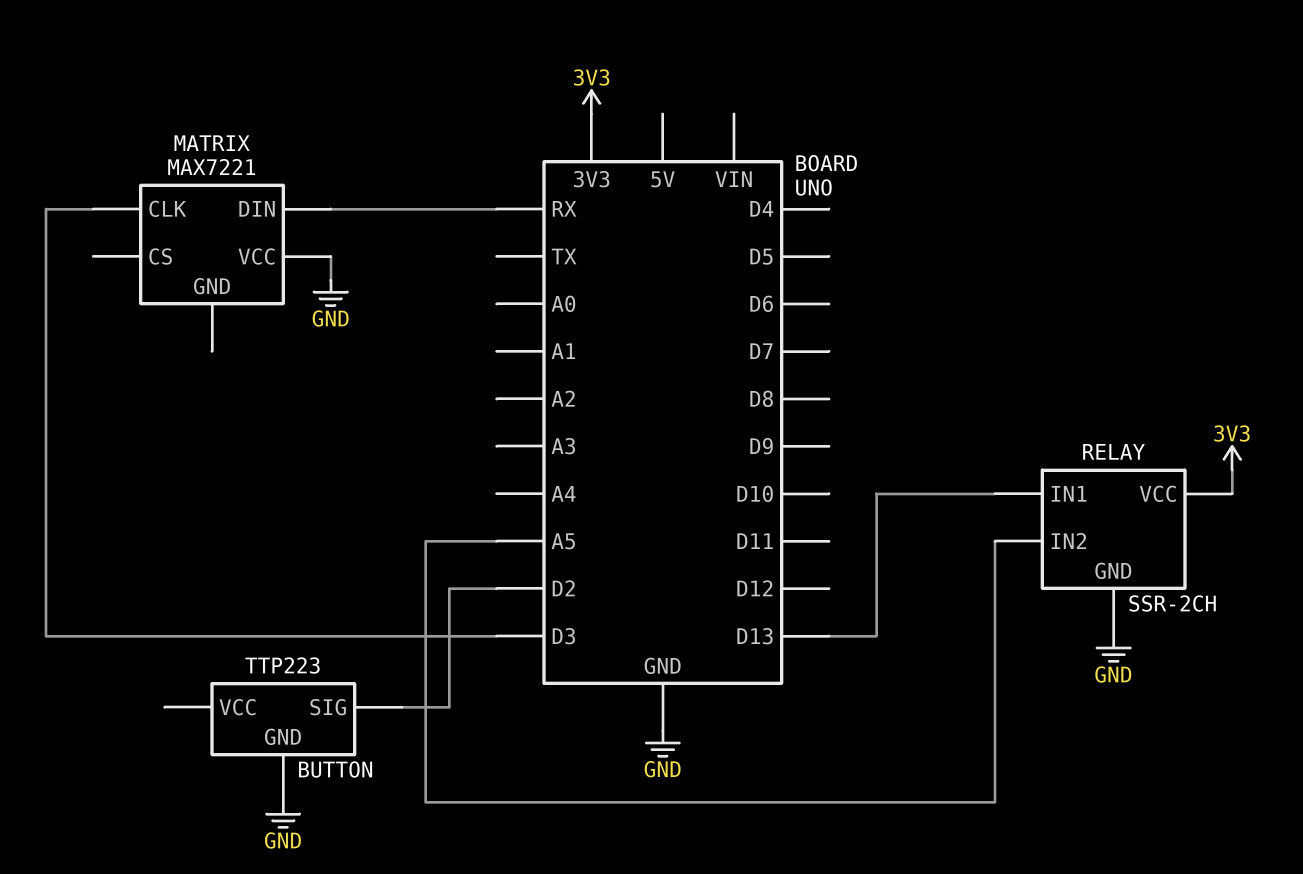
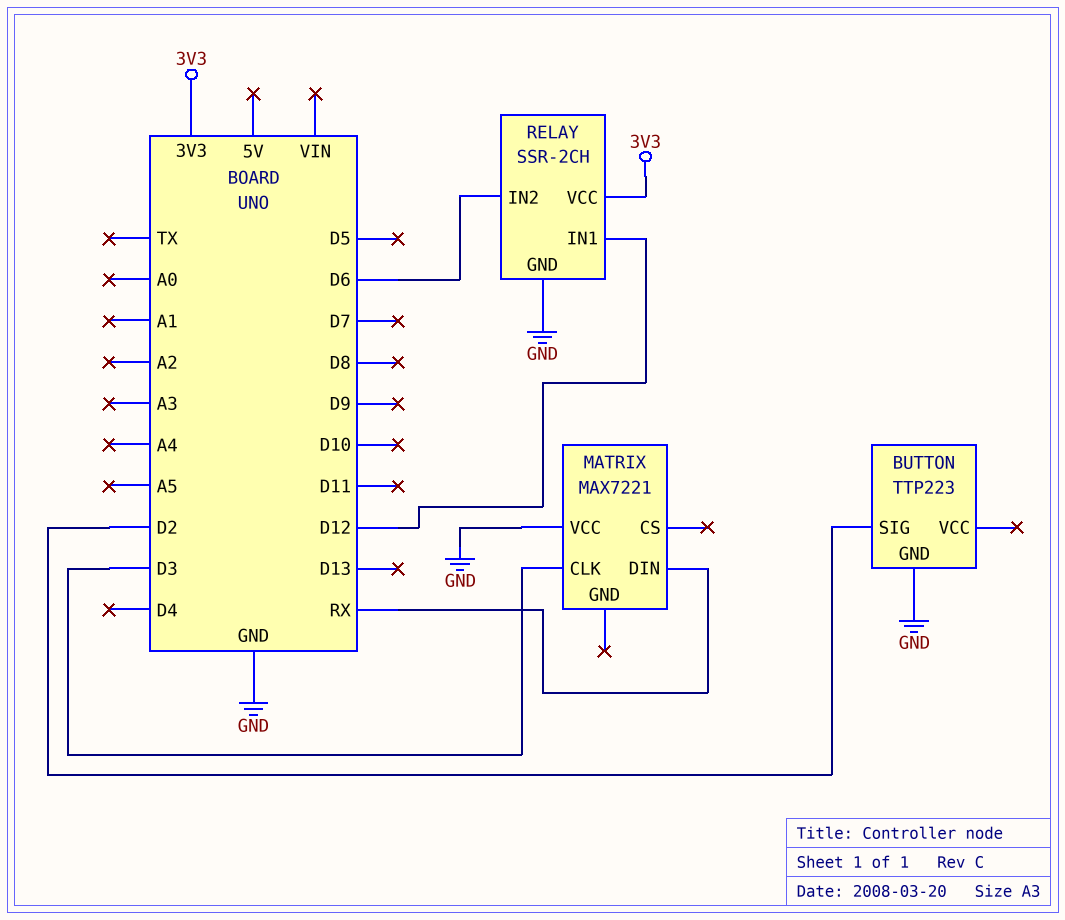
RELAY pin IN1: D13 -> D12
RELAY pin IN2: A5 -> D6

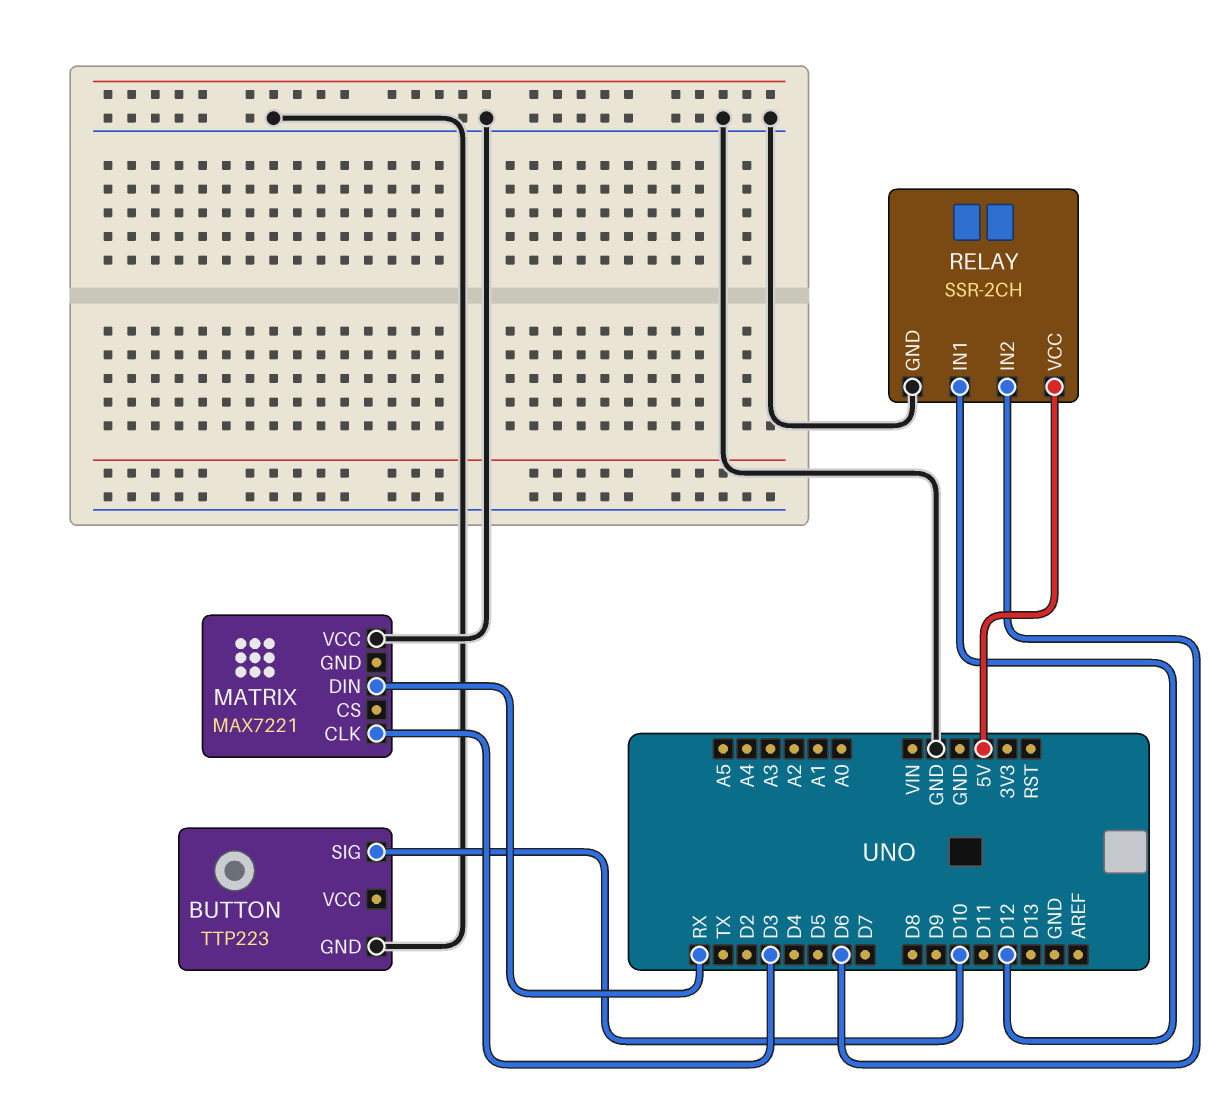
BUTTON pin SIG: D2 -> D10
RELAY pin VCC: 3V3 -> 5V

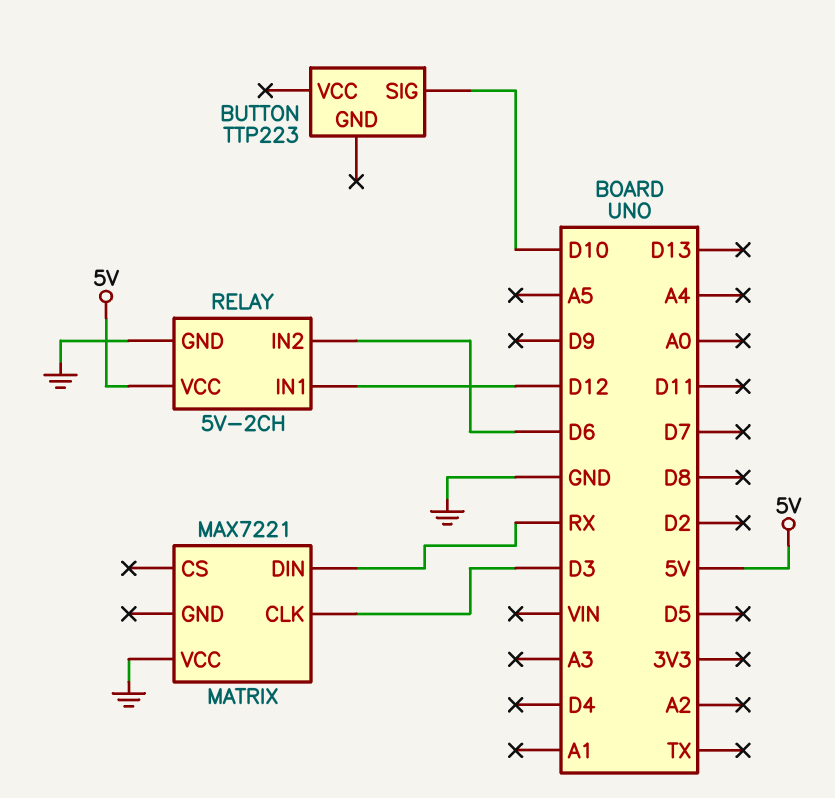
BUTTON pin GND: GND -> none
RELAY: SSR-2CH -> 5V-2CH

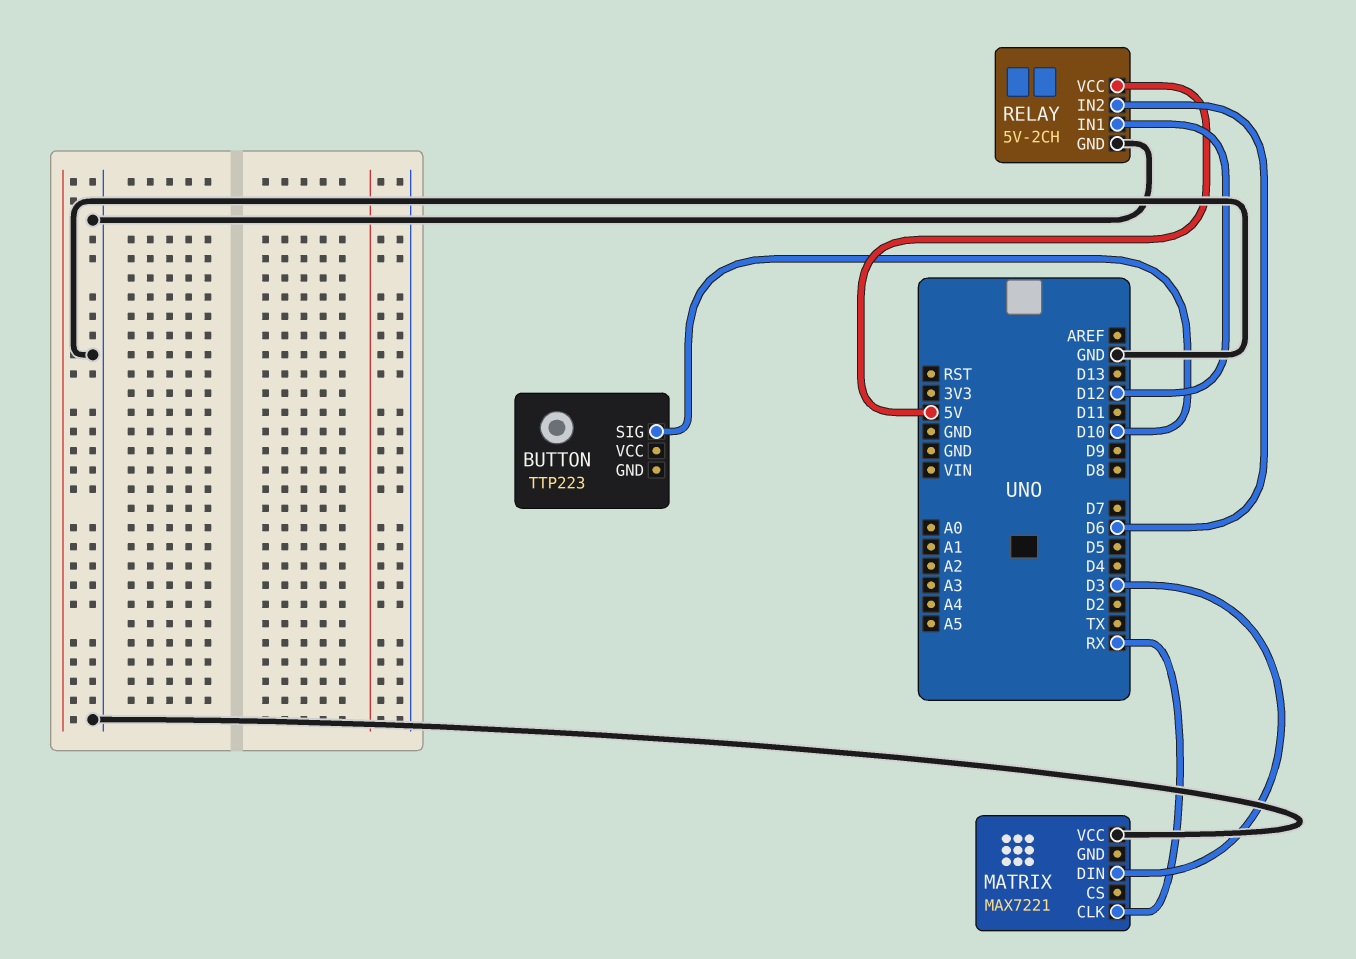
MATRIX pin CLK: D3 -> RX
MATRIX pin DIN: RX -> D3

